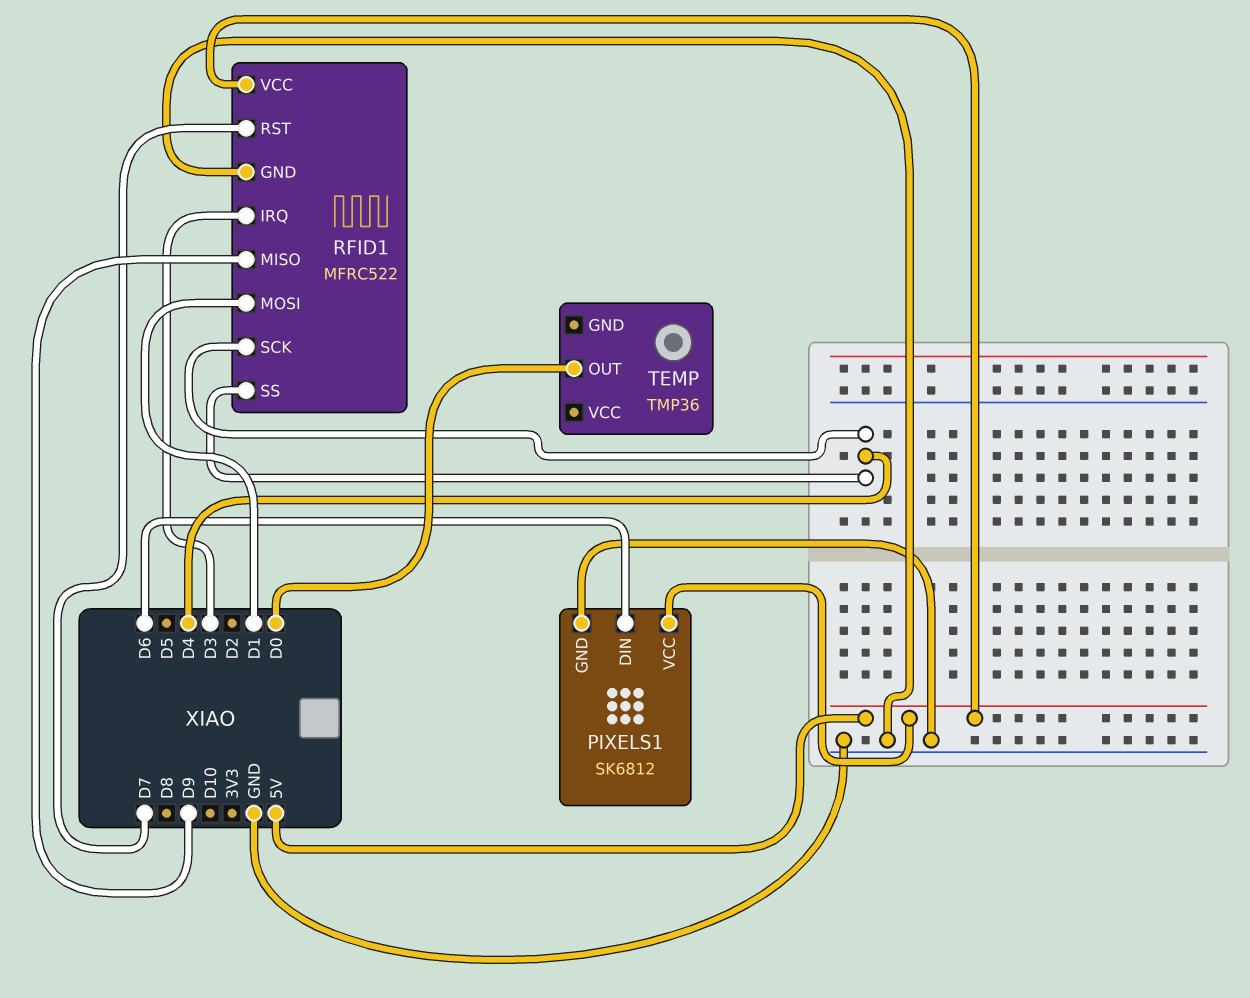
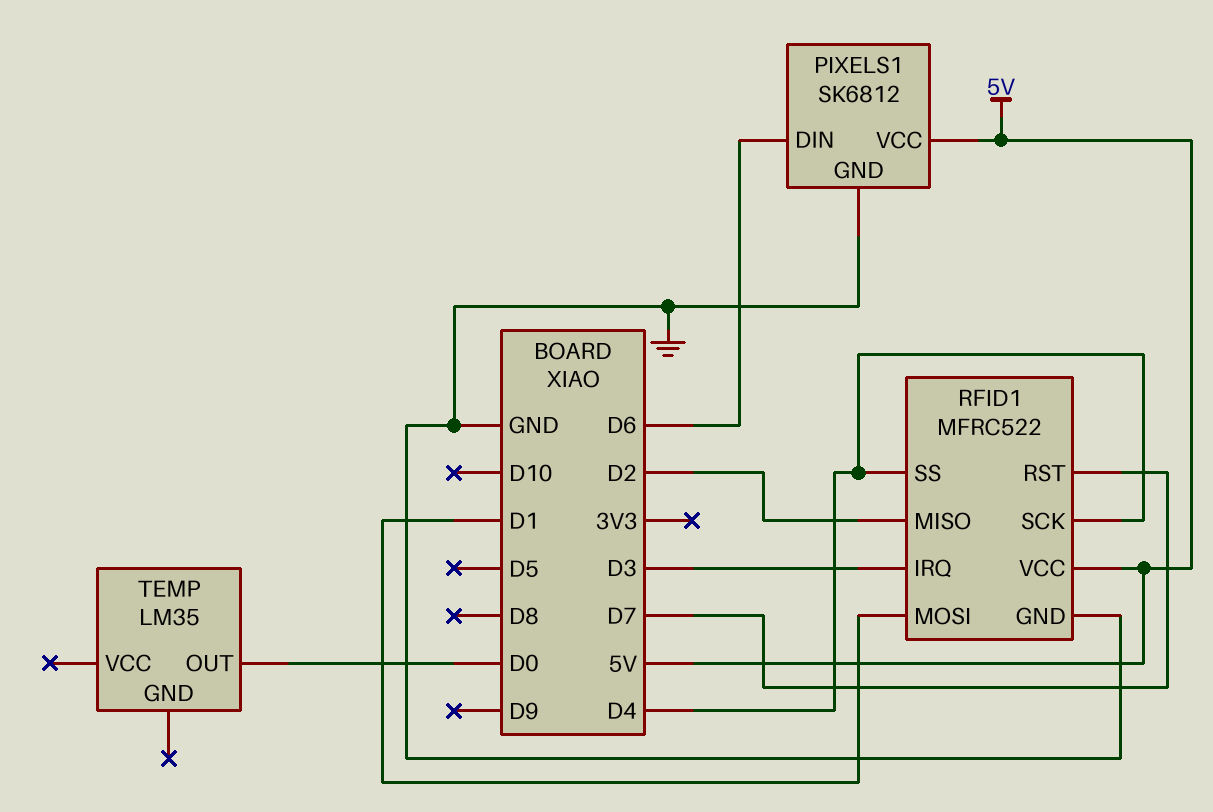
RFID1 pin MISO: D9 -> D2
TEMP: TMP36 -> LM35

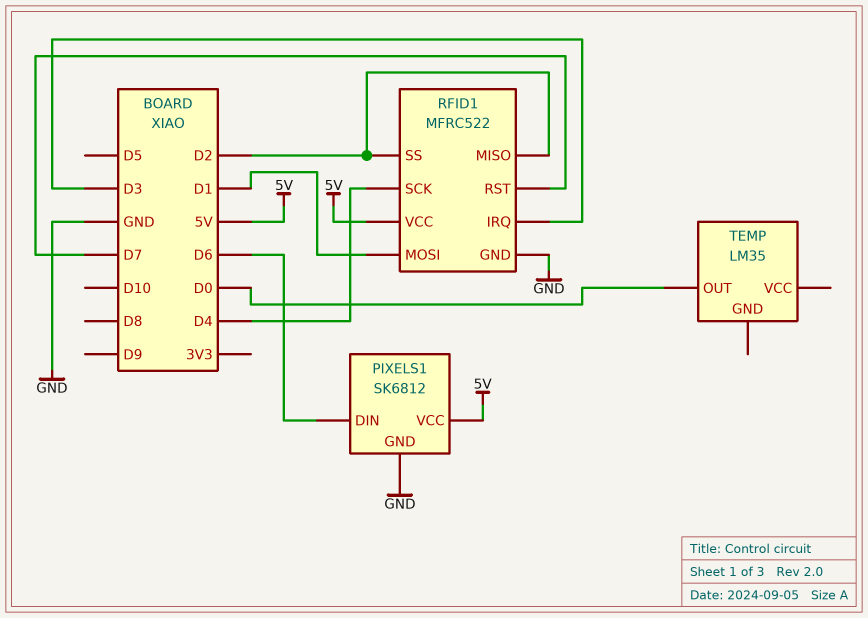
RFID1 pin SS: D4 -> D2

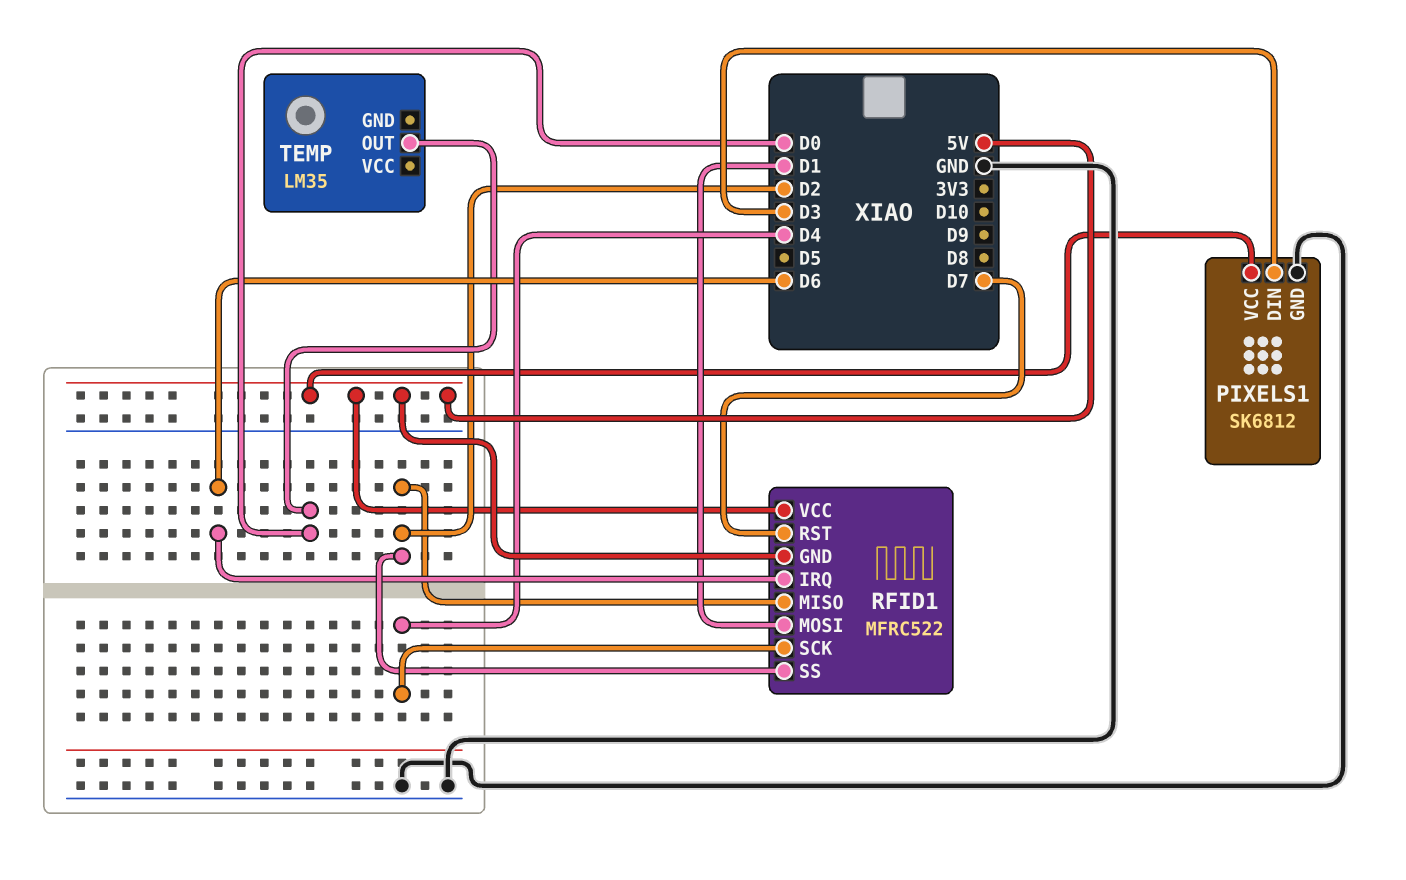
PIXELS1 pin DIN: D6 -> D3
RFID1 pin GND: GND -> 5V
RFID1 pin IRQ: D3 -> D6

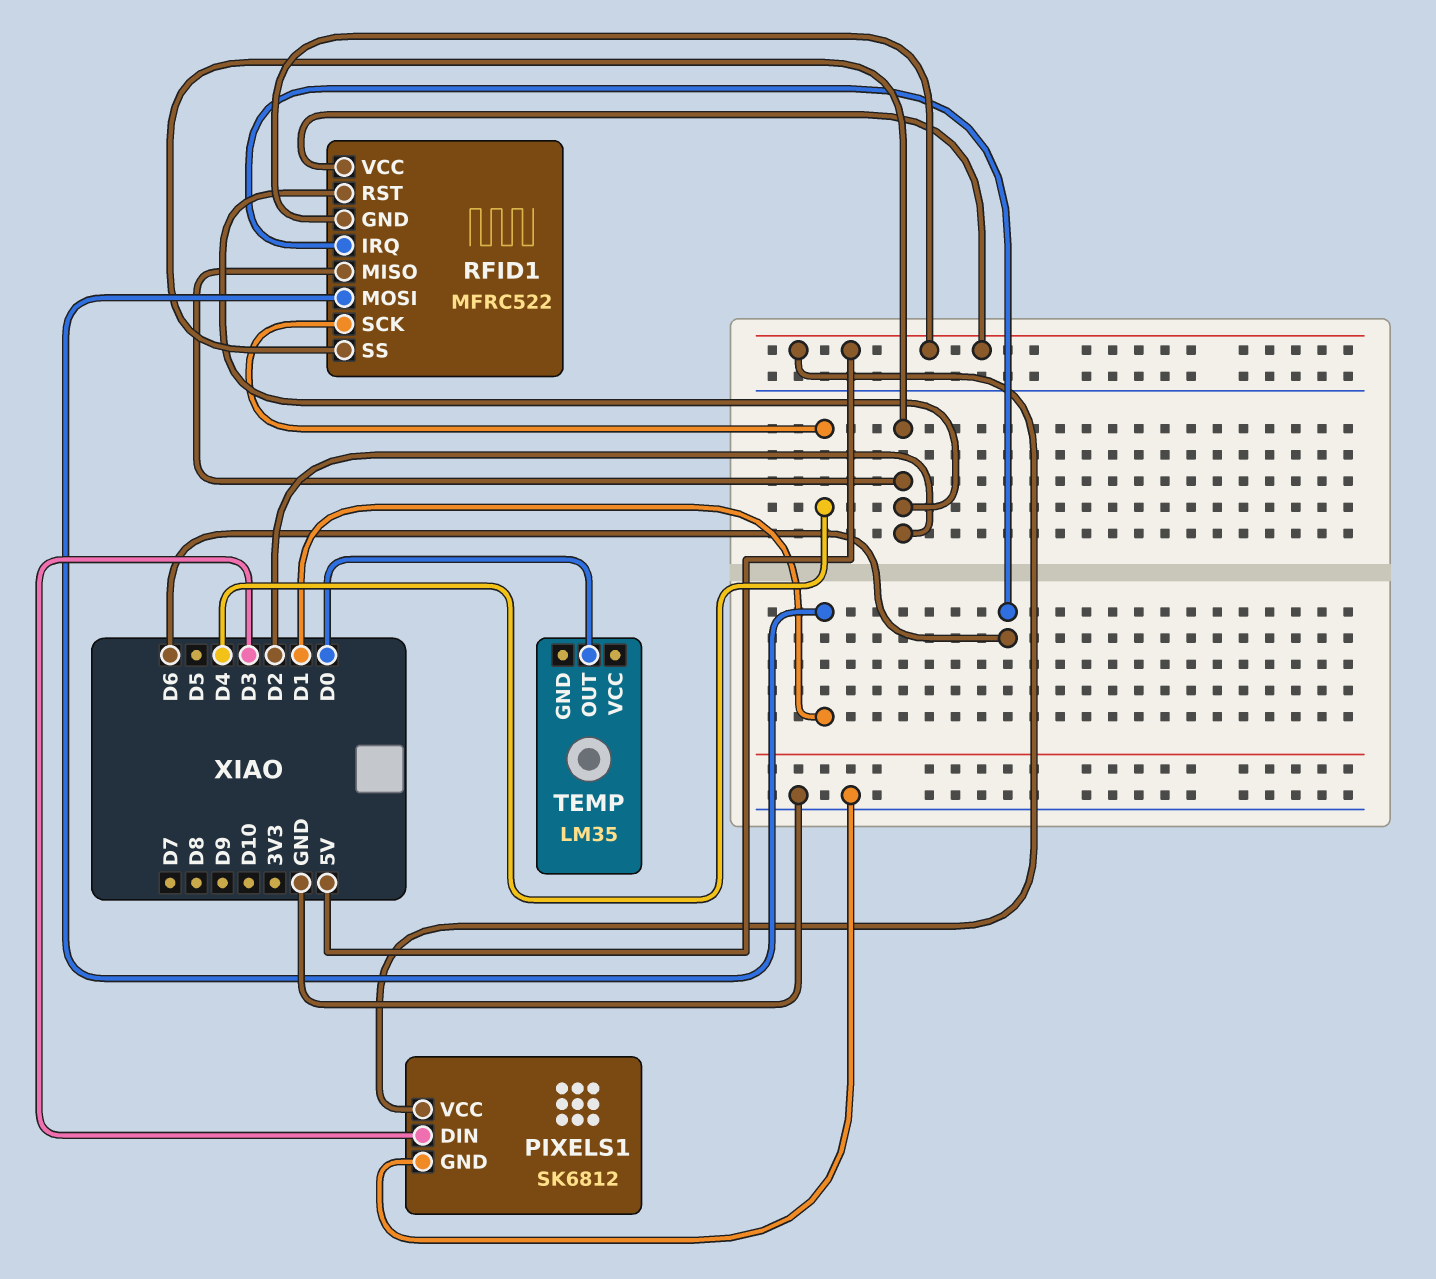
RFID1 pin RST: D7 -> D2

